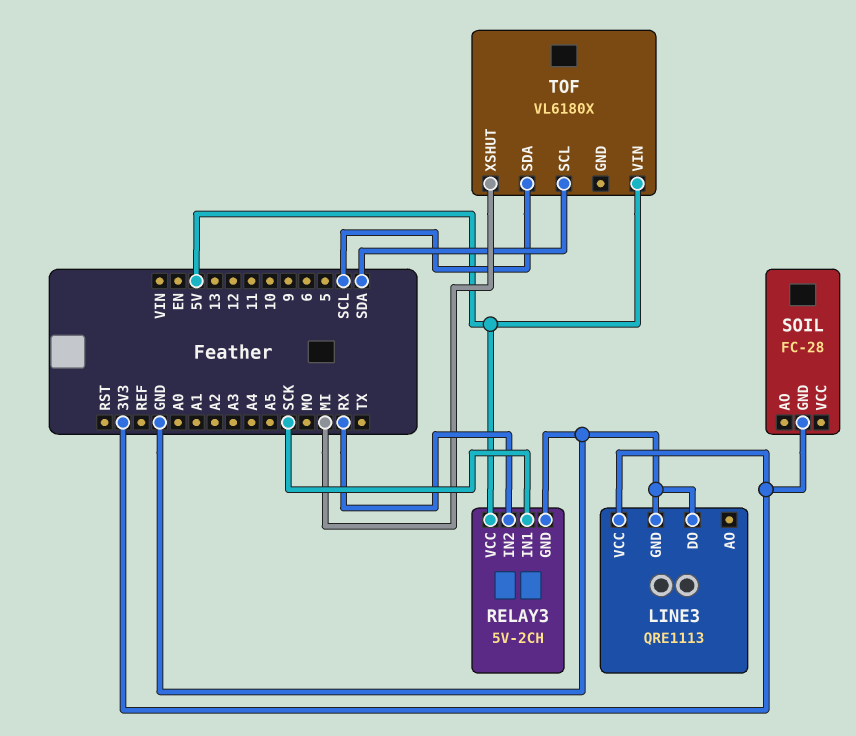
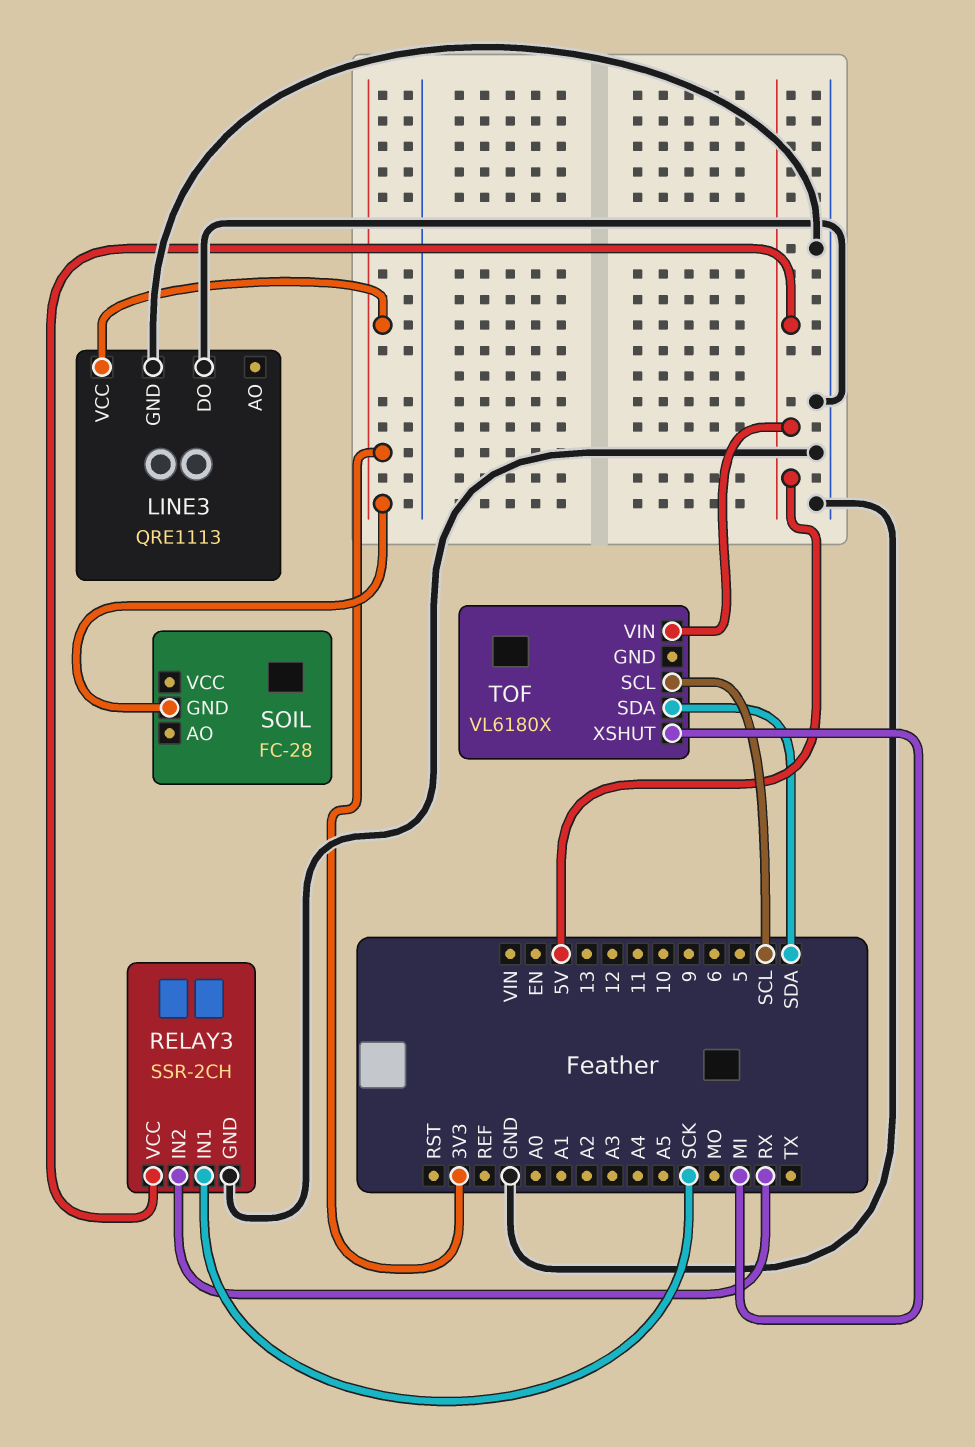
RELAY3: 5V-2CH -> SSR-2CH
TOF pin SCL: SDA -> SCL
TOF pin SDA: SCL -> SDA

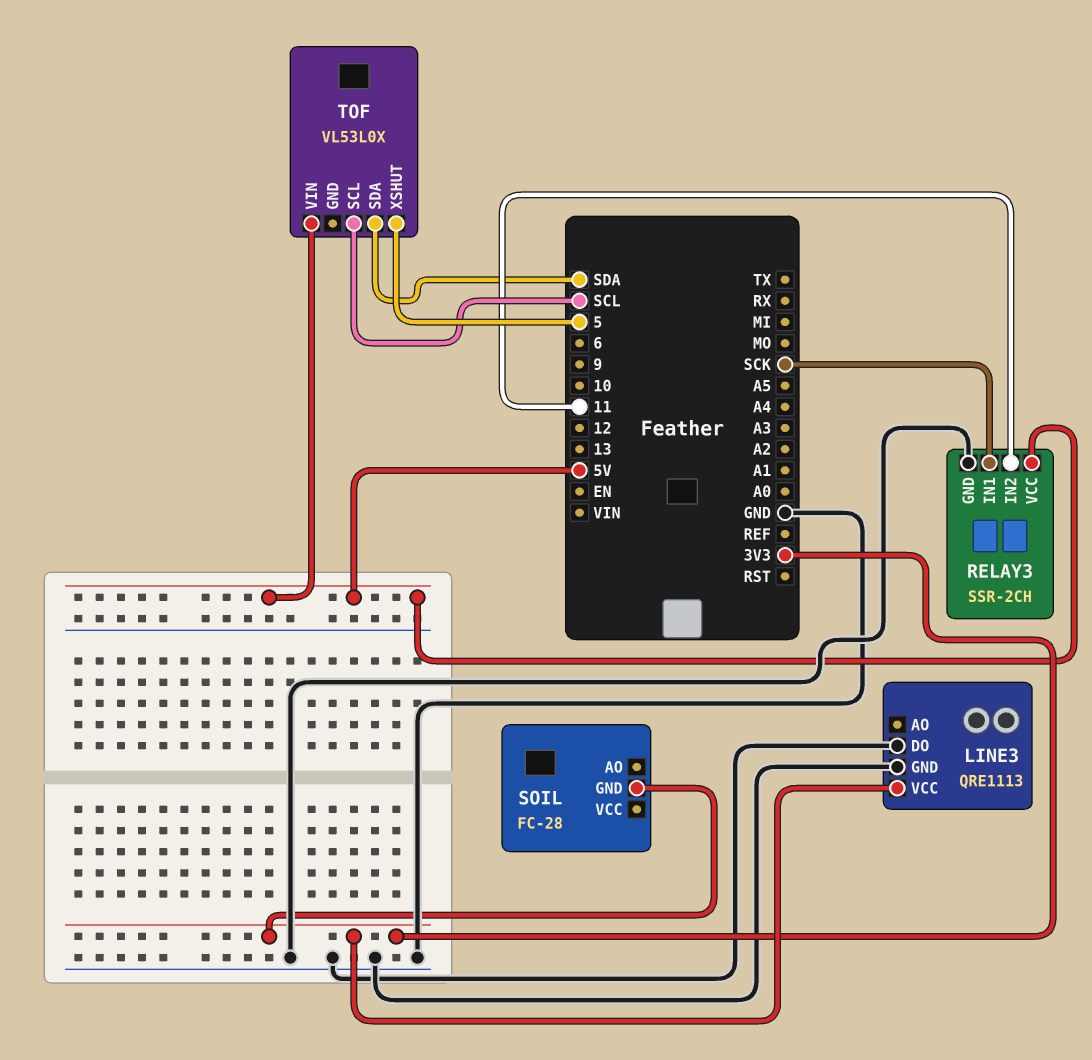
RELAY3 pin IN2: RX -> 11
TOF: VL6180X -> VL53L0X
TOF pin XSHUT: MI -> 5

